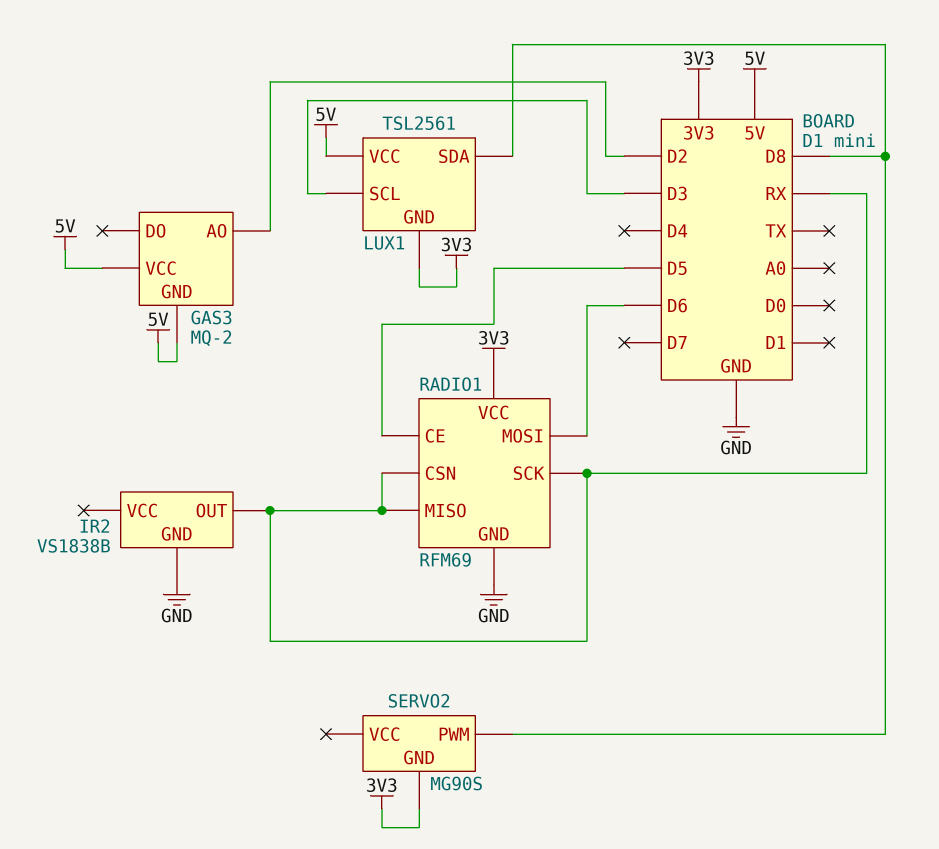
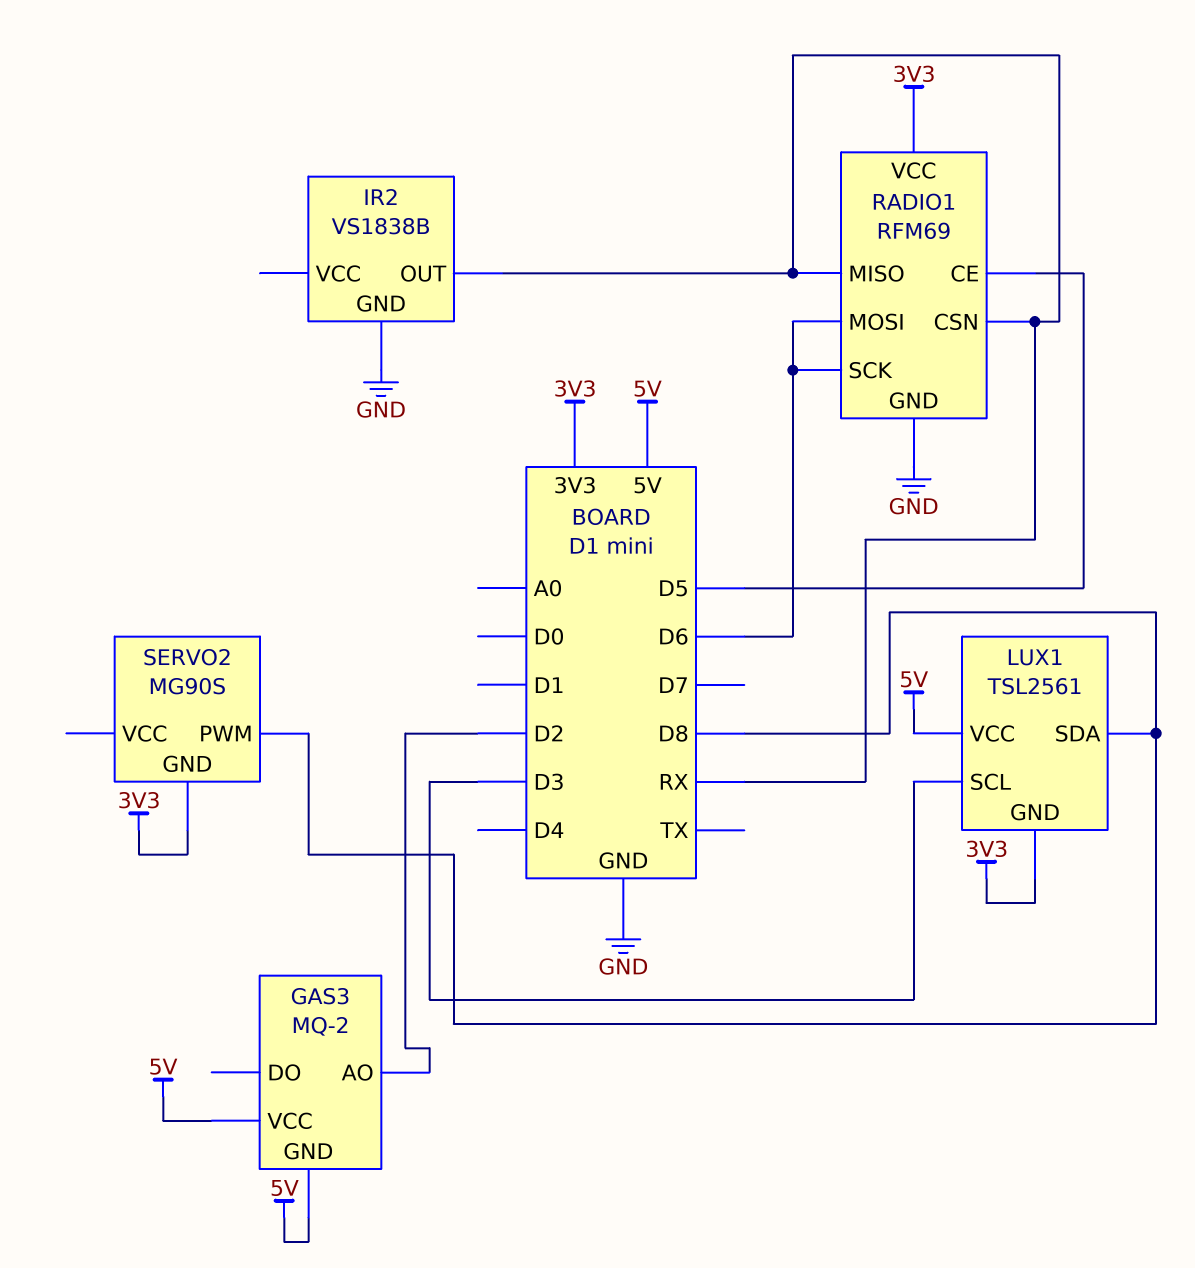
RADIO1 pin SCK: RX -> D6

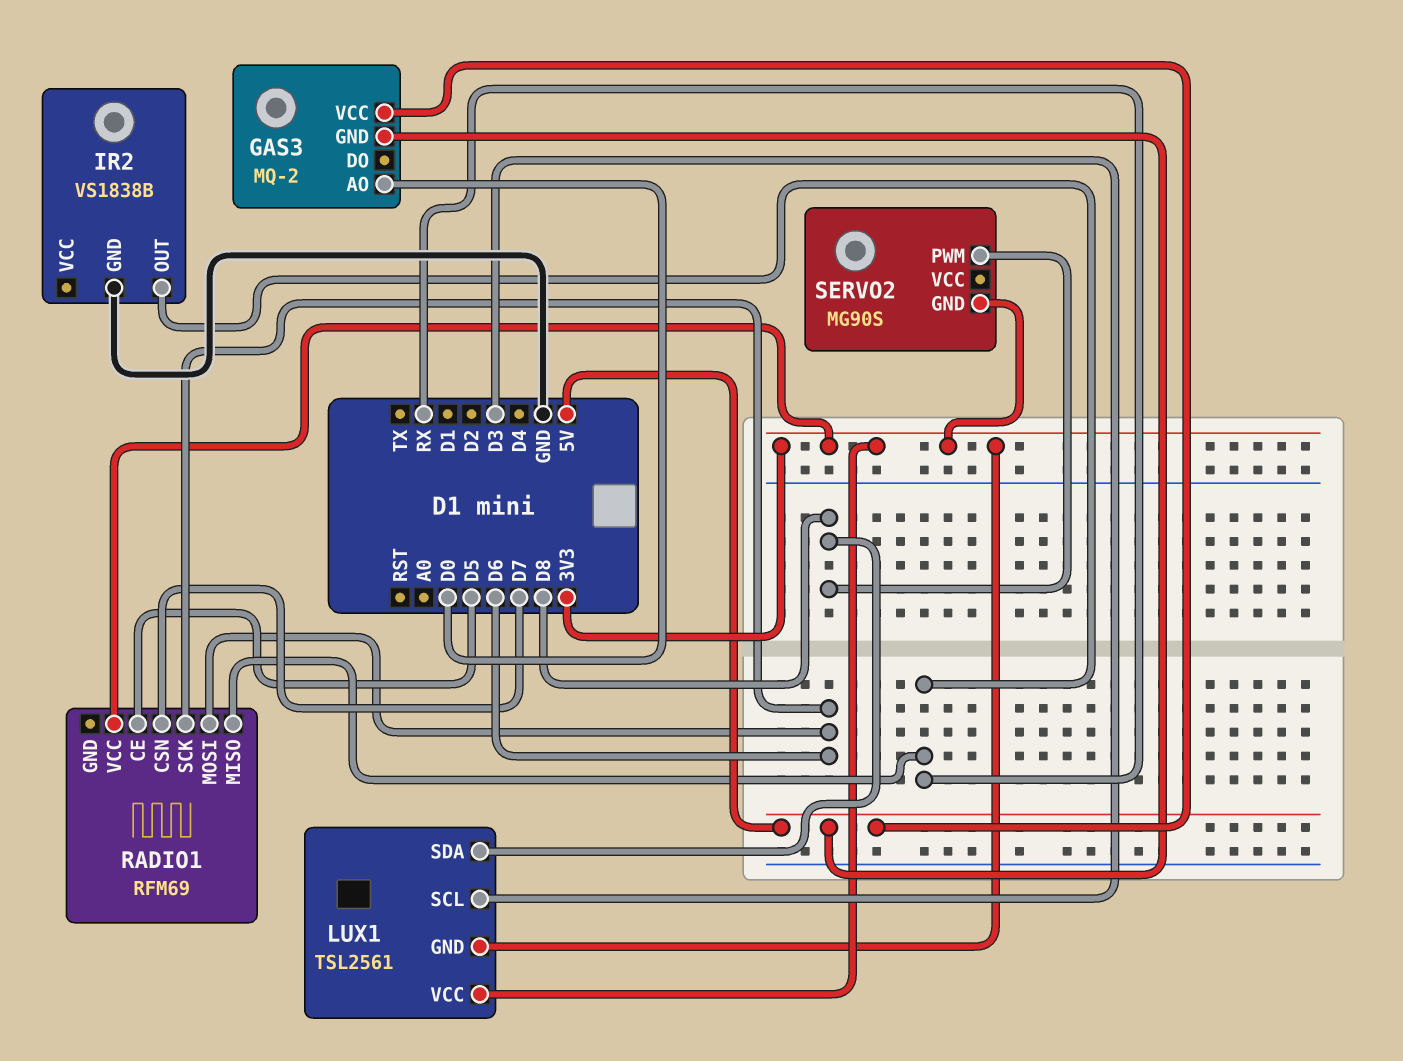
GAS3 pin AO: D2 -> D0
LUX1 pin VCC: 5V -> 3V3
RADIO1 pin CSN: RX -> D7
RADIO1 pin GND: GND -> none

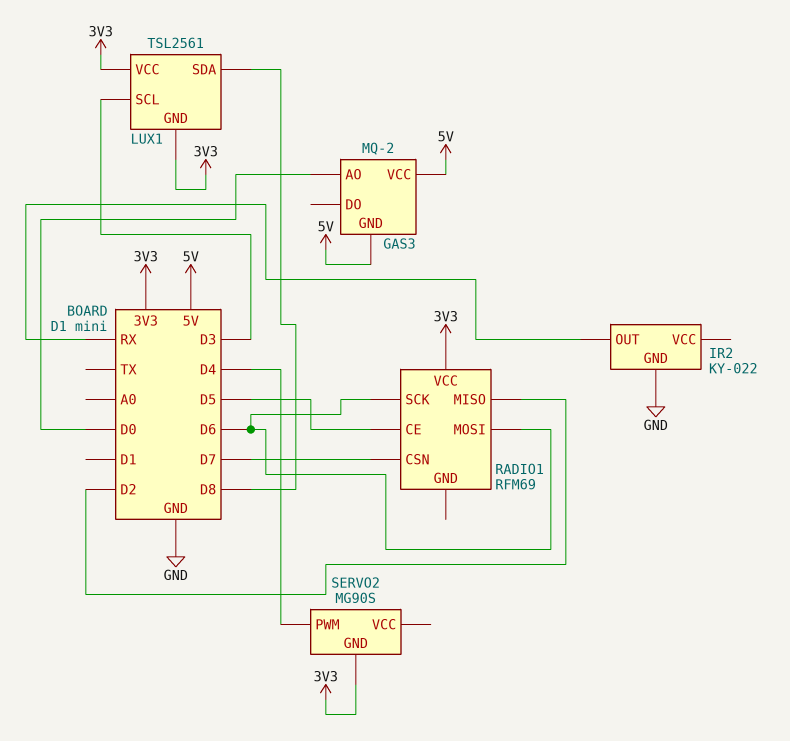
IR2: VS1838B -> KY-022
RADIO1 pin MISO: RX -> D2
SERVO2 pin PWM: D8 -> D4

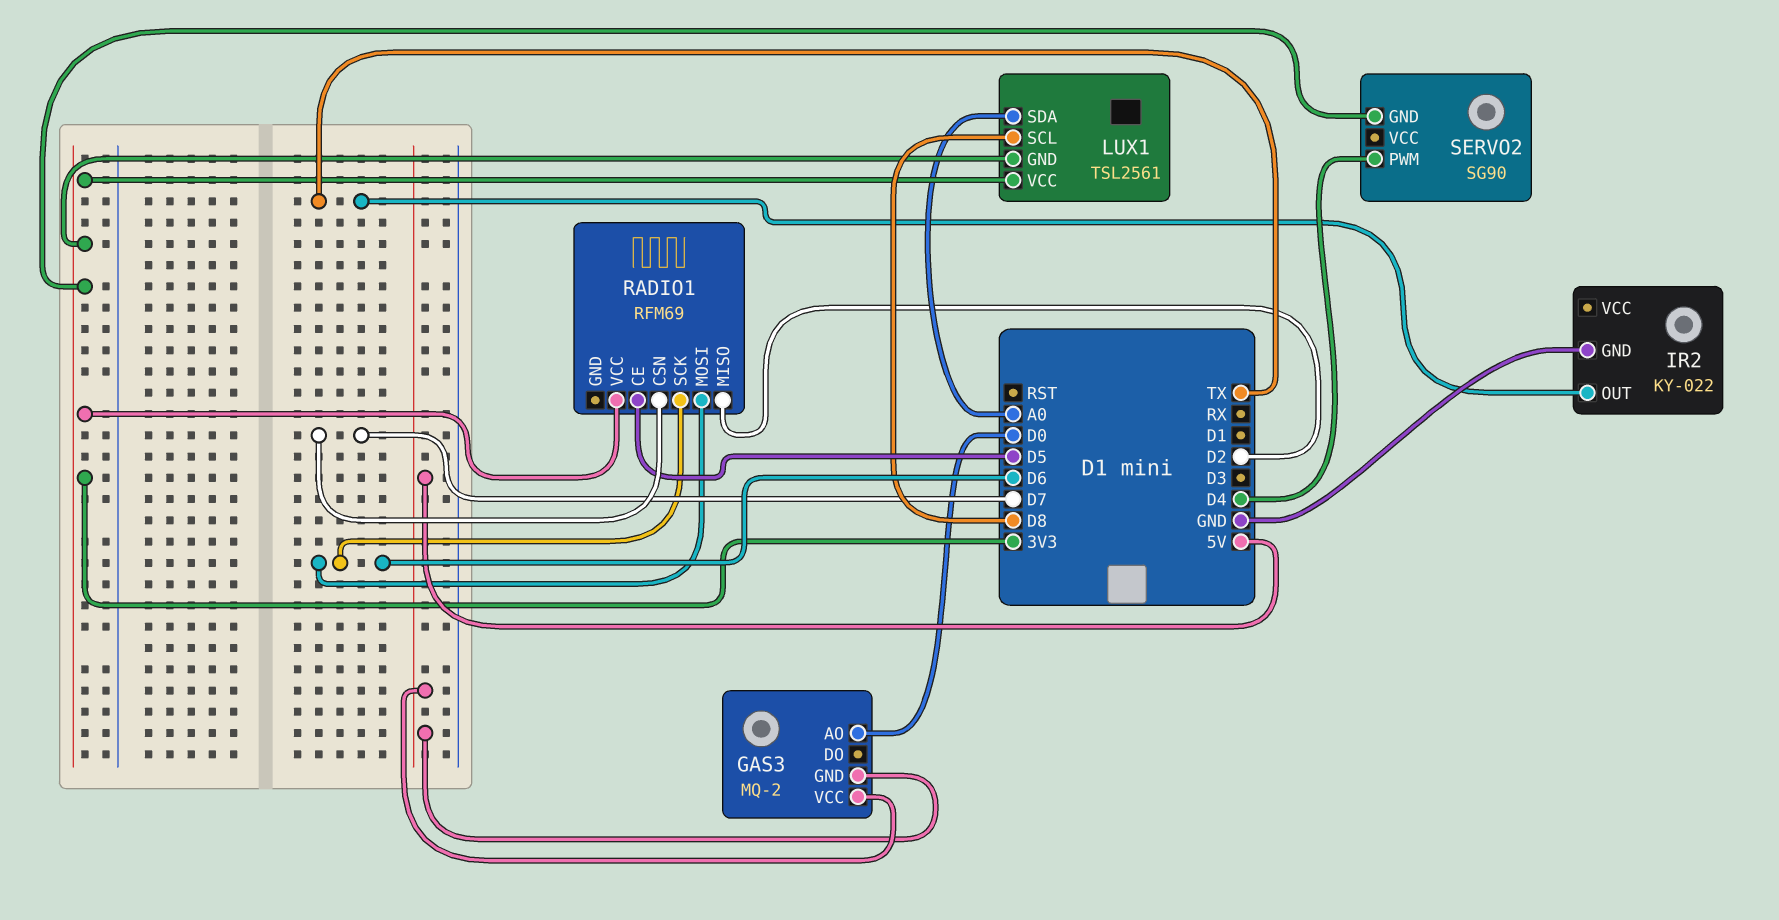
IR2 pin OUT: RX -> TX
LUX1 pin SCL: D3 -> D8
LUX1 pin SDA: D8 -> A0
SERVO2: MG90S -> SG90

